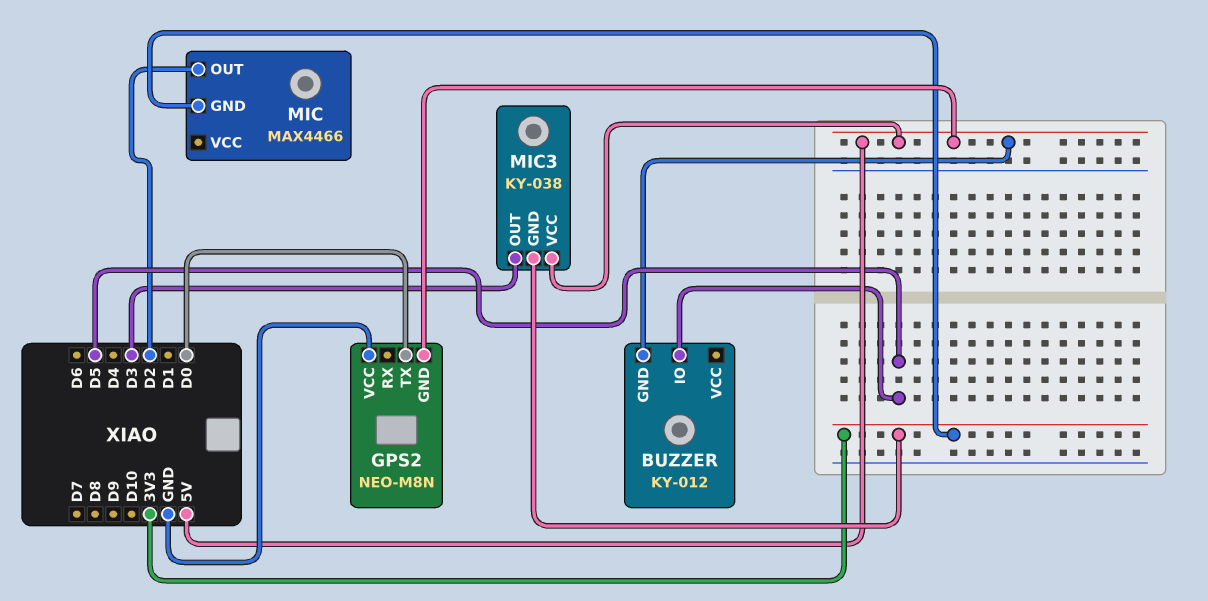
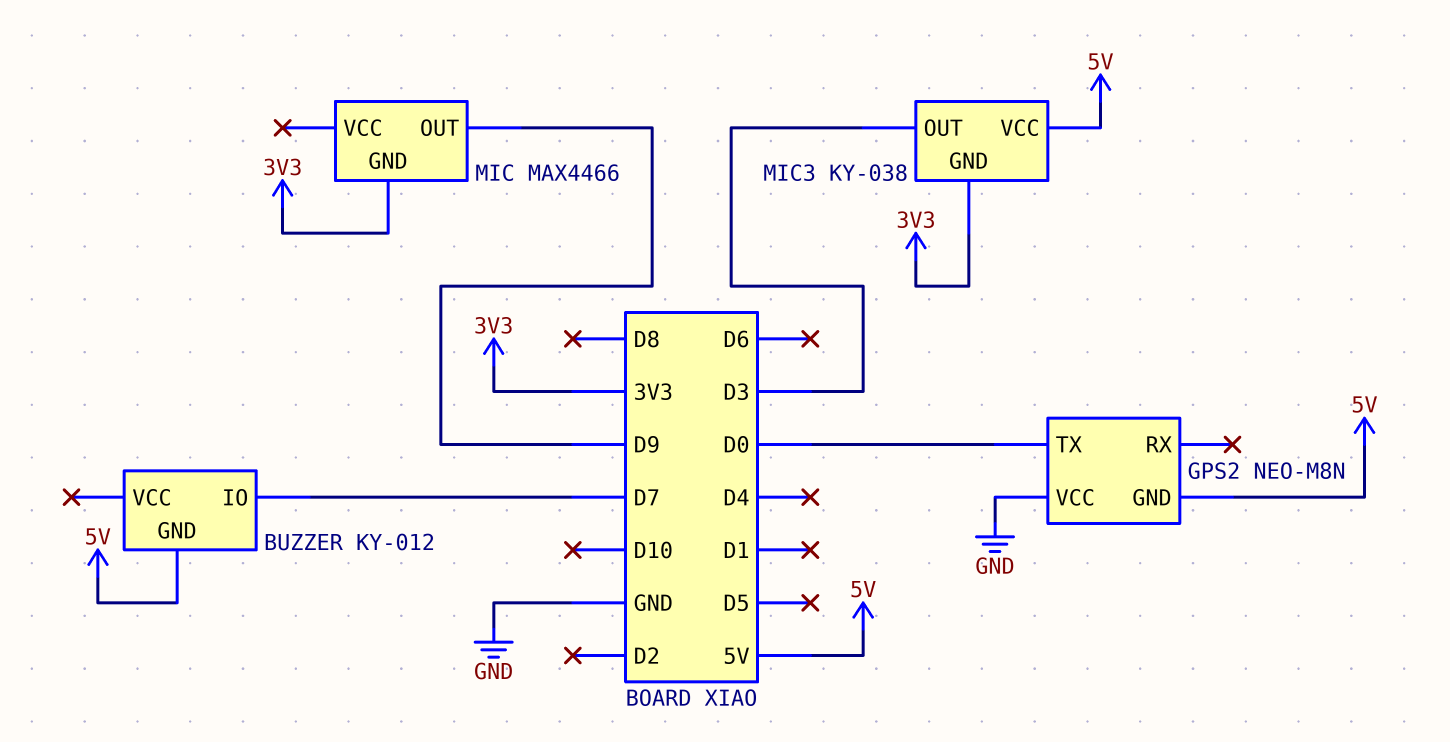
BUZZER pin IO: D5 -> D7
MIC pin OUT: D2 -> D9

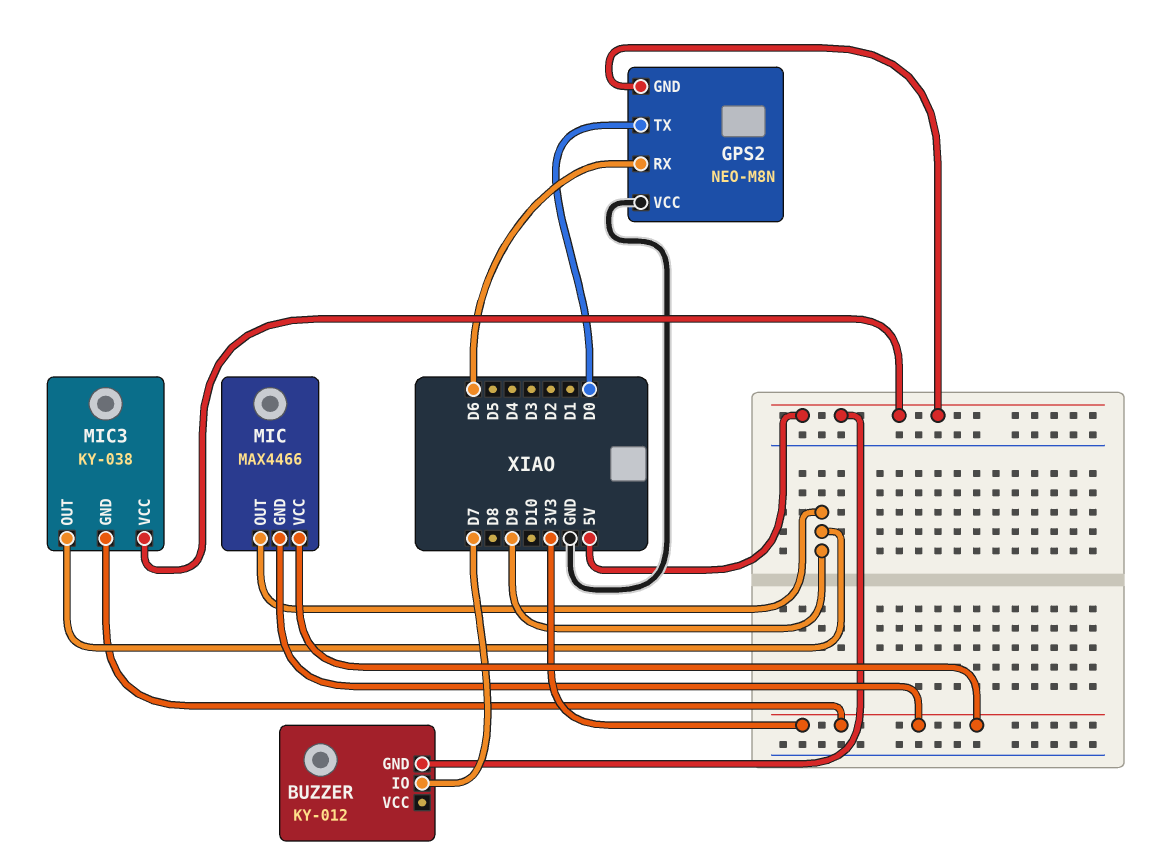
GPS2 pin RX: none -> D6
MIC pin VCC: none -> 3V3
MIC3 pin OUT: D3 -> D9

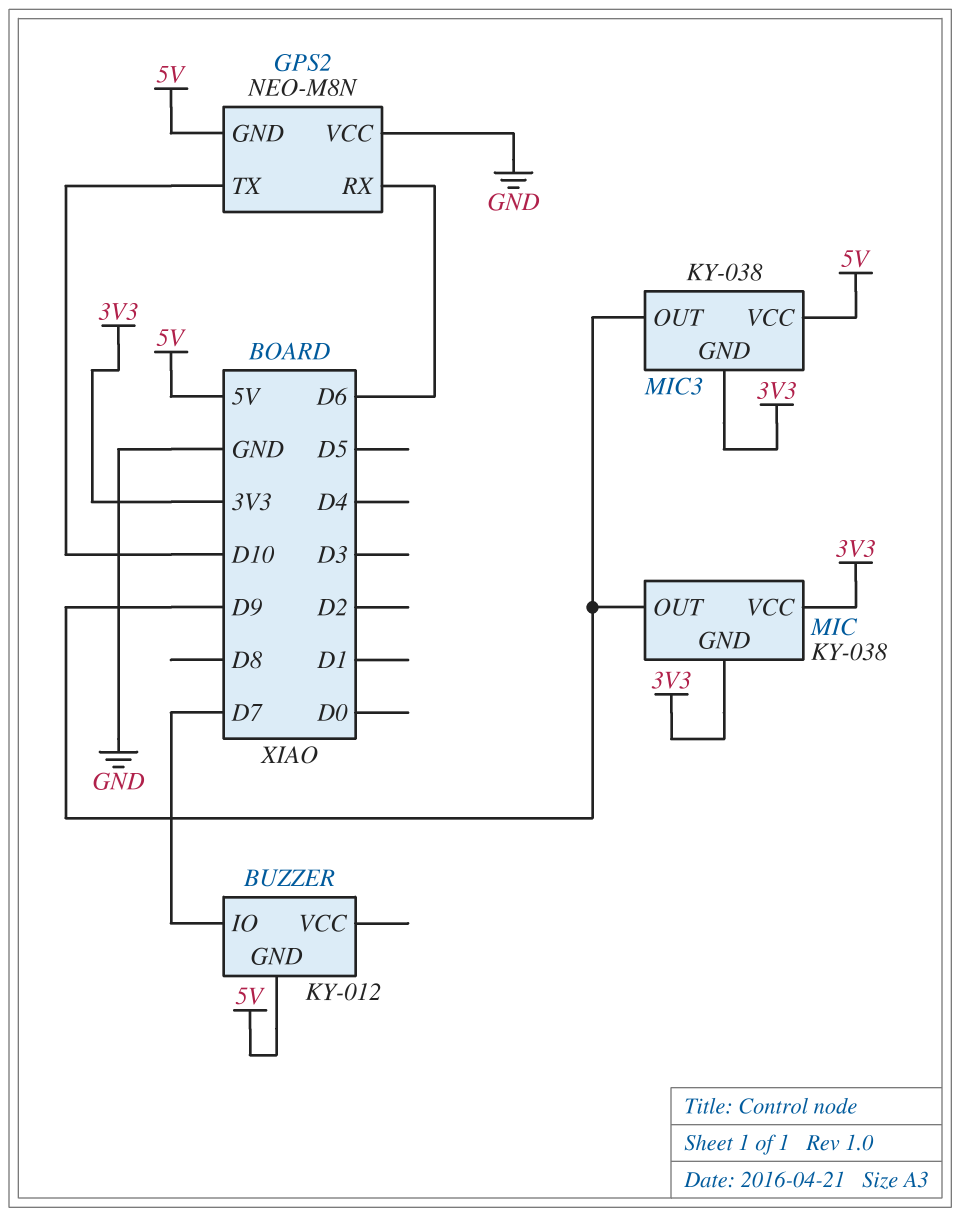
GPS2 pin TX: D0 -> D10
MIC: MAX4466 -> KY-038

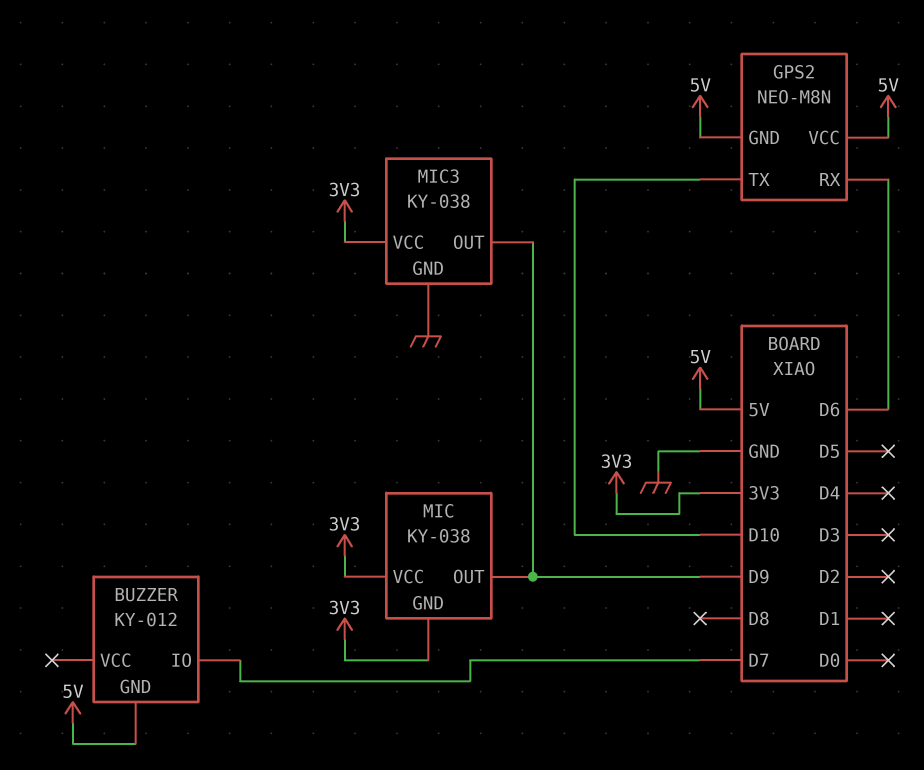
GPS2 pin VCC: GND -> 5V
MIC3 pin GND: 3V3 -> GND
MIC3 pin VCC: 5V -> 3V3

